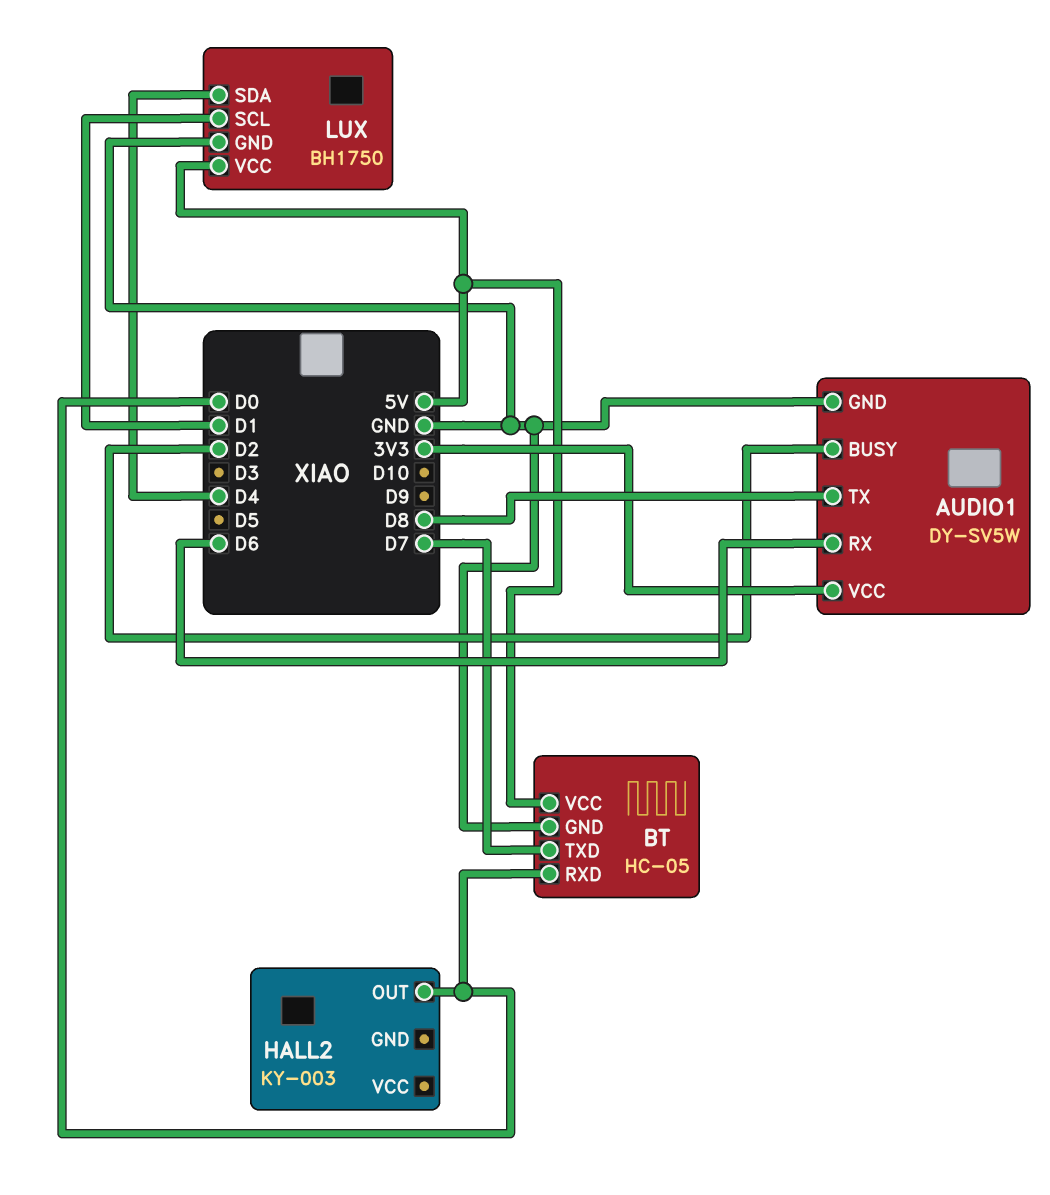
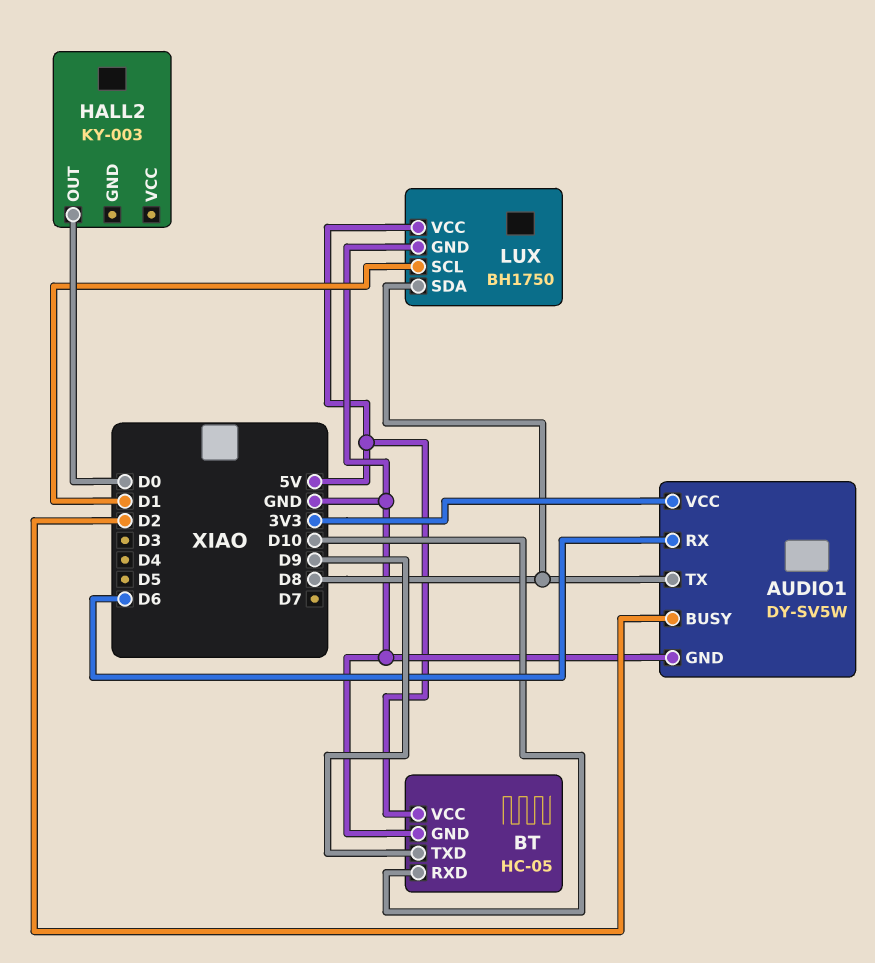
BT pin RXD: D0 -> D10
BT pin TXD: D7 -> D9
LUX pin SDA: D4 -> D8

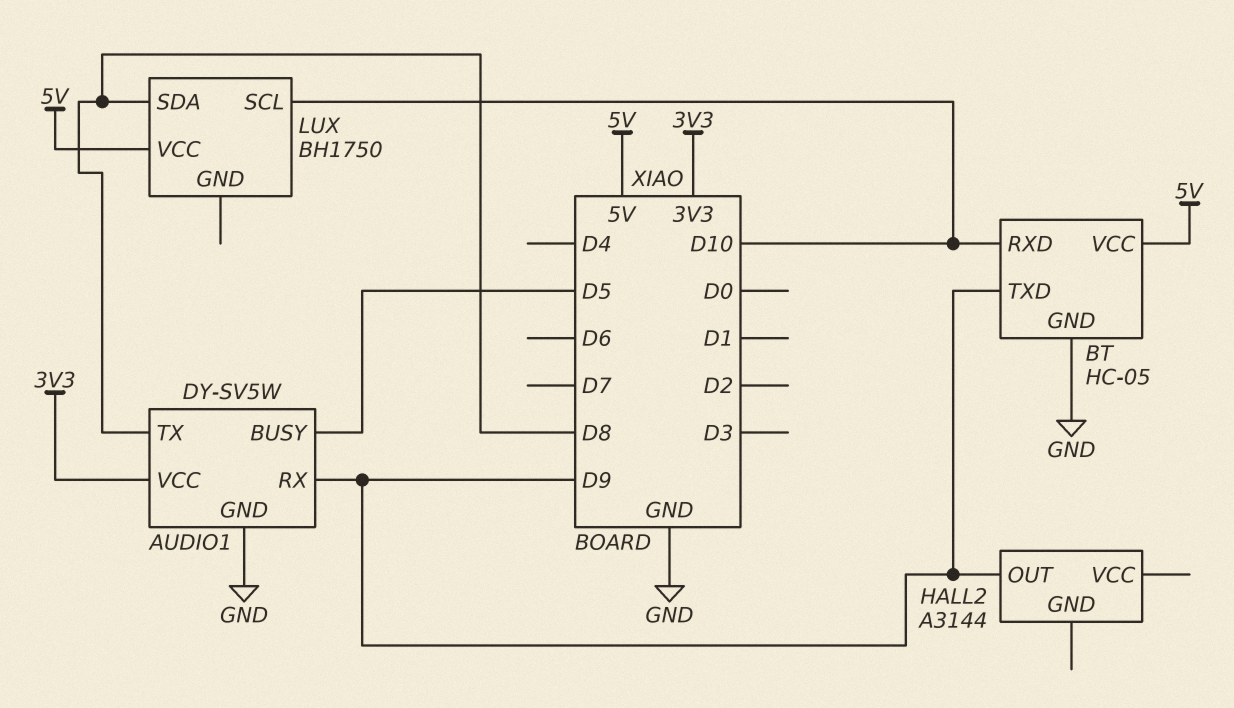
AUDIO1 pin BUSY: D2 -> D5
AUDIO1 pin RX: D6 -> D9
HALL2: KY-003 -> A3144
HALL2 pin OUT: D0 -> D9
LUX pin GND: GND -> none
LUX pin SCL: D1 -> D10

